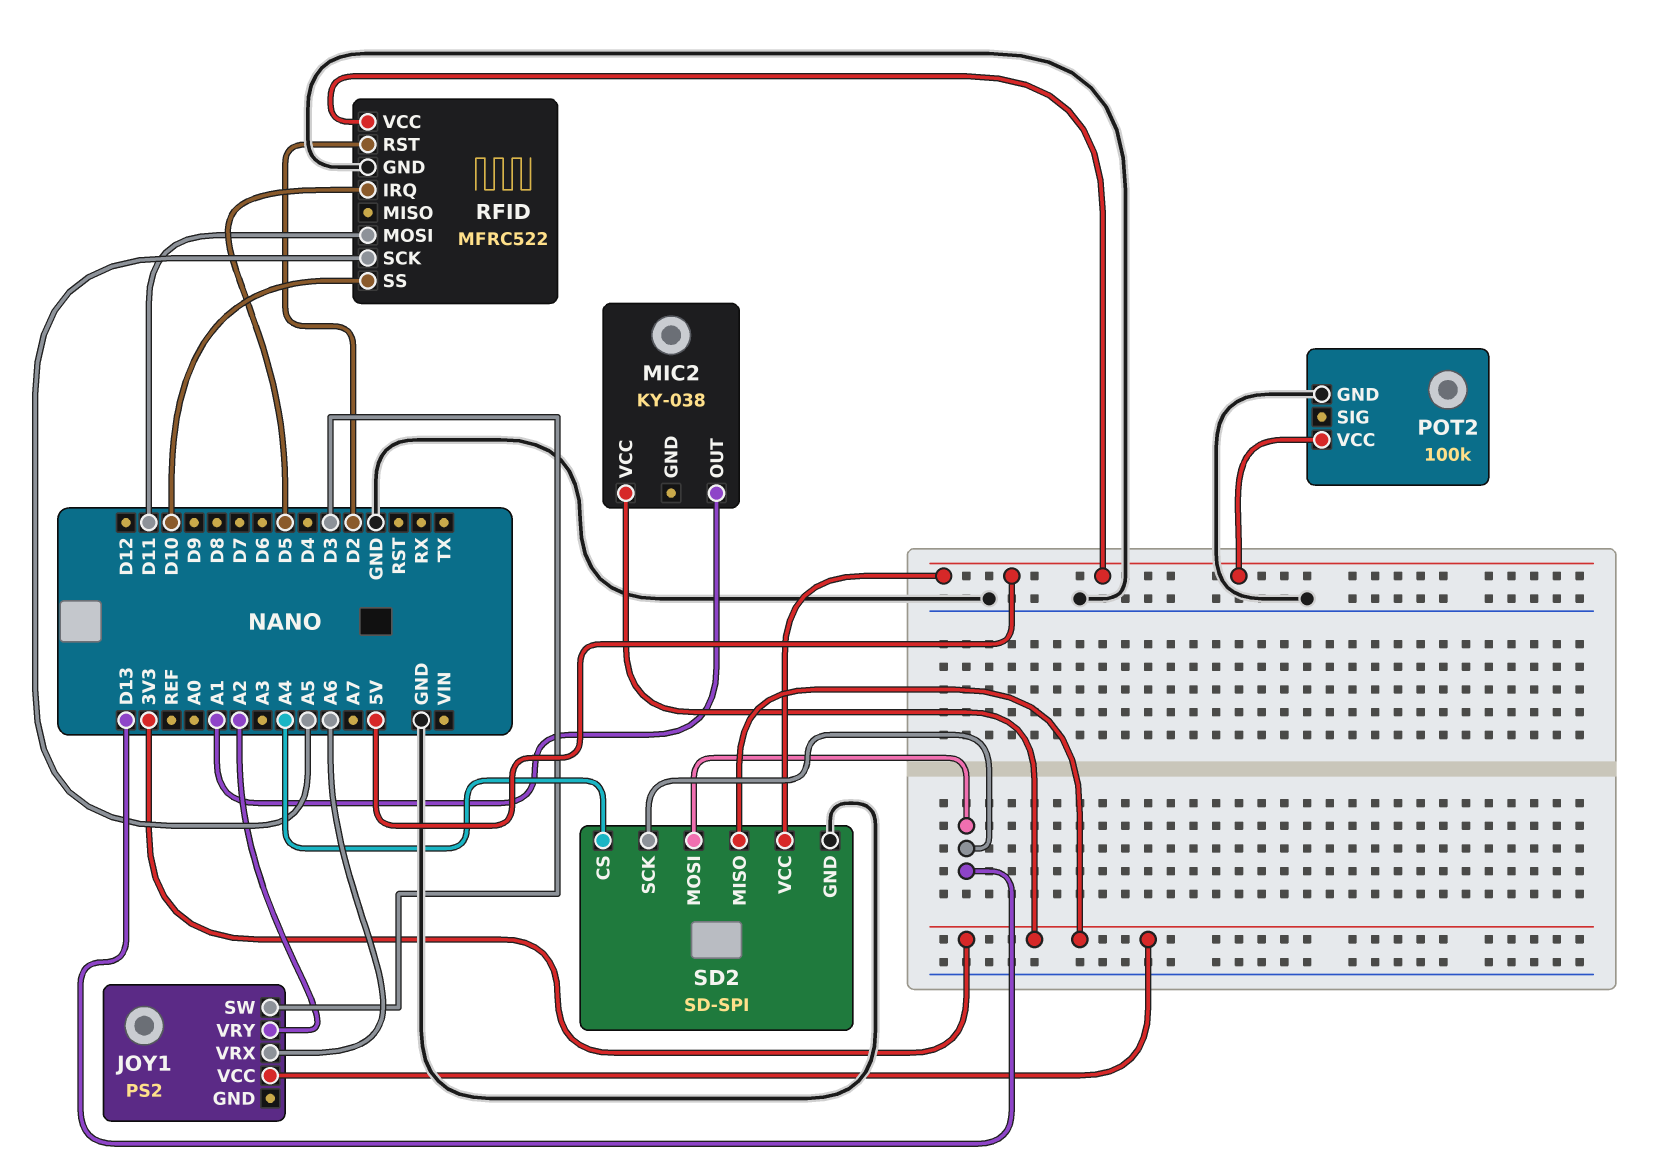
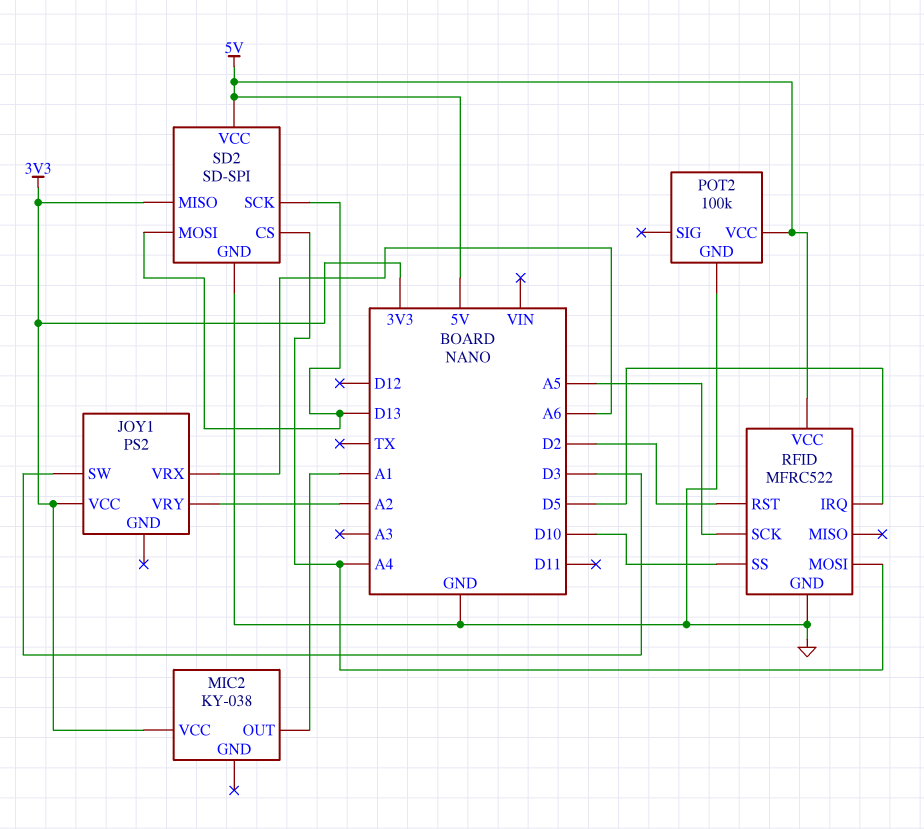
RFID pin MOSI: D11 -> A4

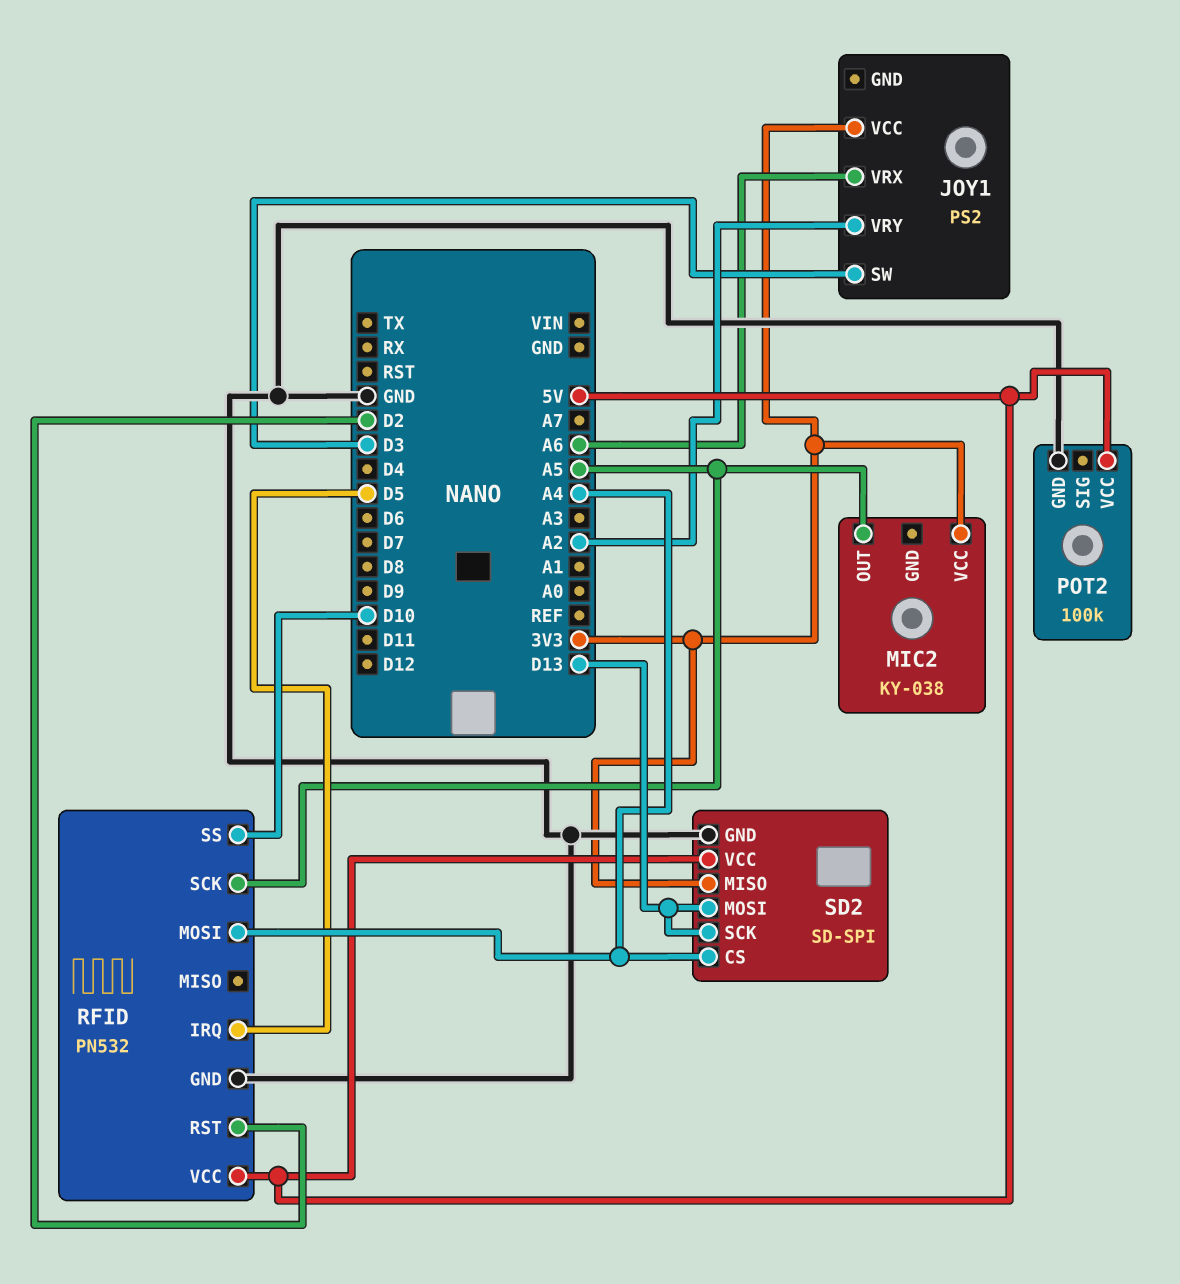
MIC2 pin OUT: A1 -> A5
RFID: MFRC522 -> PN532

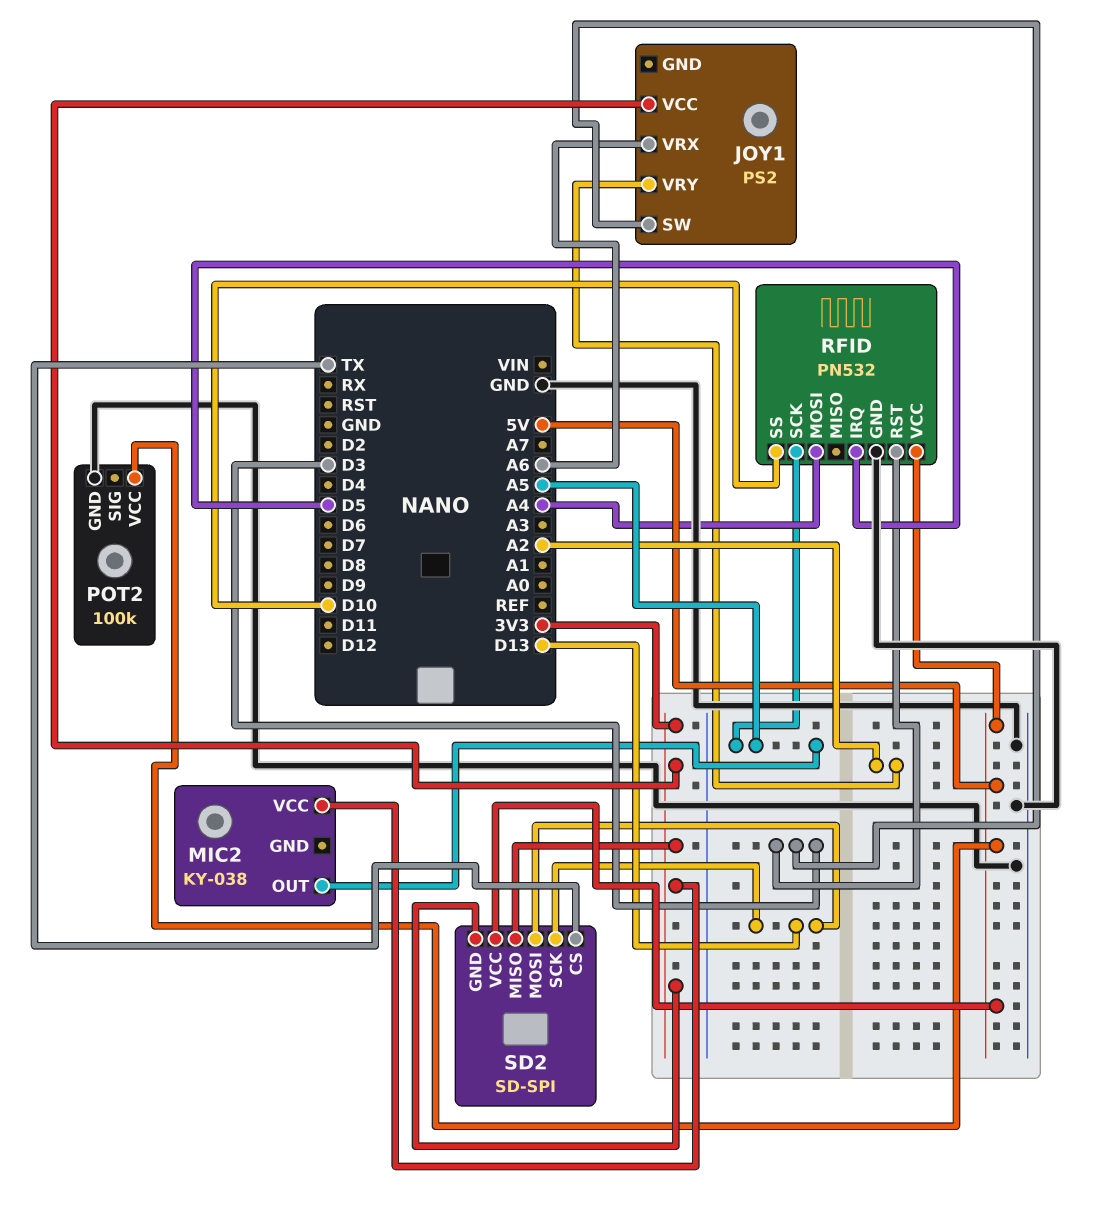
RFID pin RST: D2 -> D3
SD2 pin CS: A4 -> TX
SD2 pin GND: GND -> 3V3

